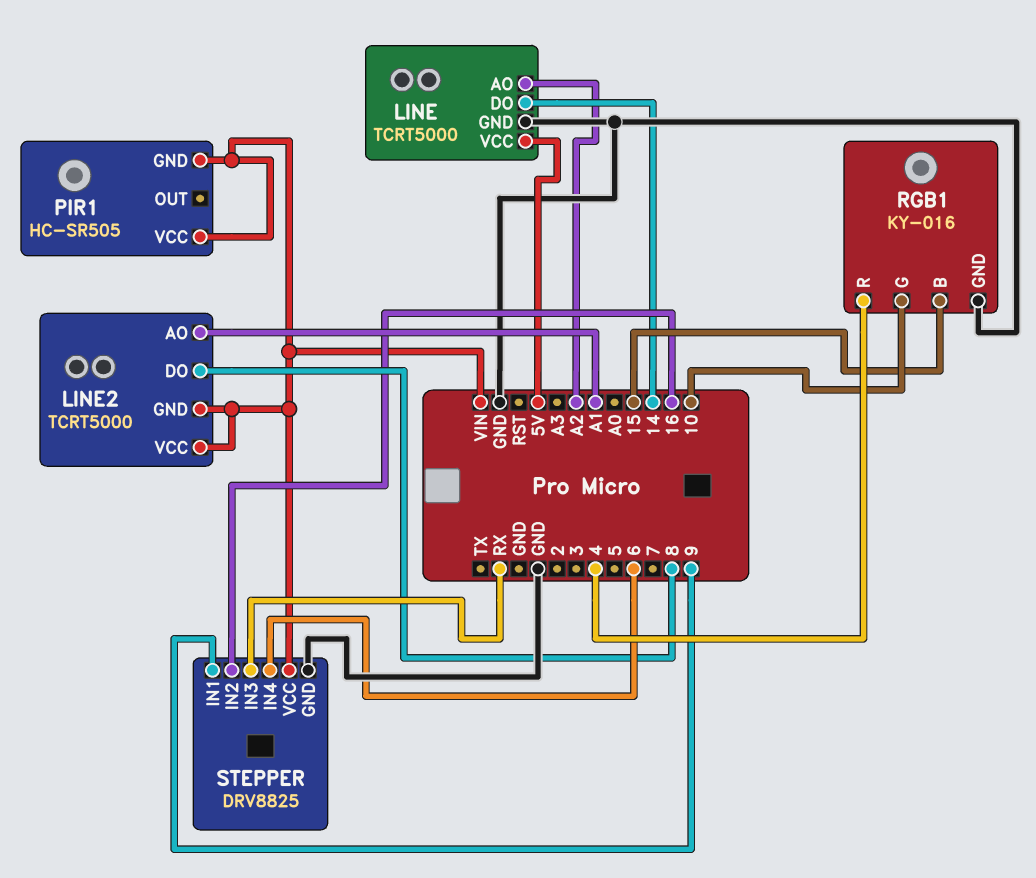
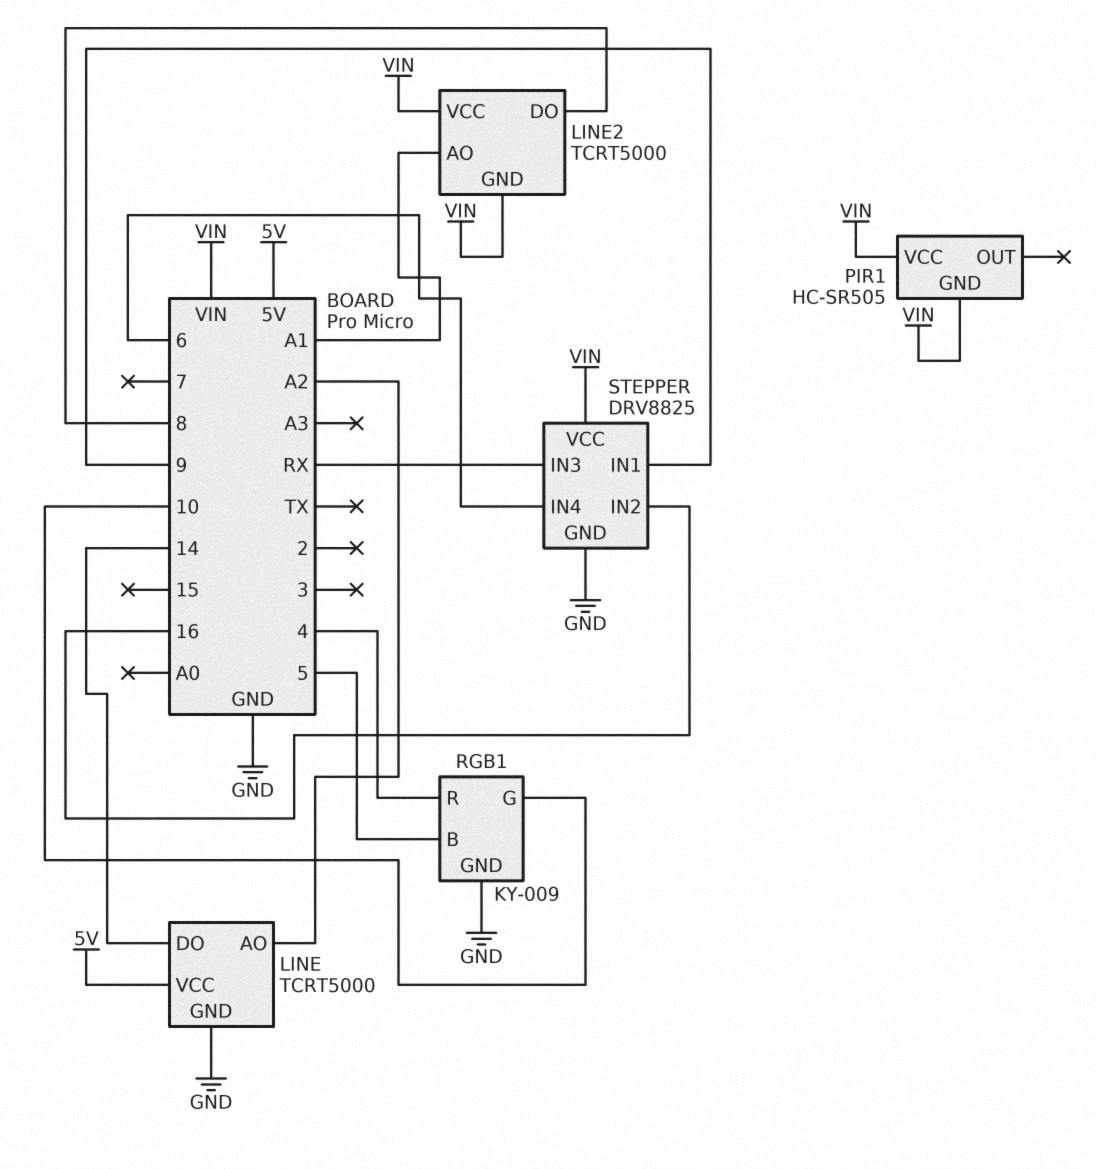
RGB1: KY-016 -> KY-009
RGB1 pin B: 15 -> 5

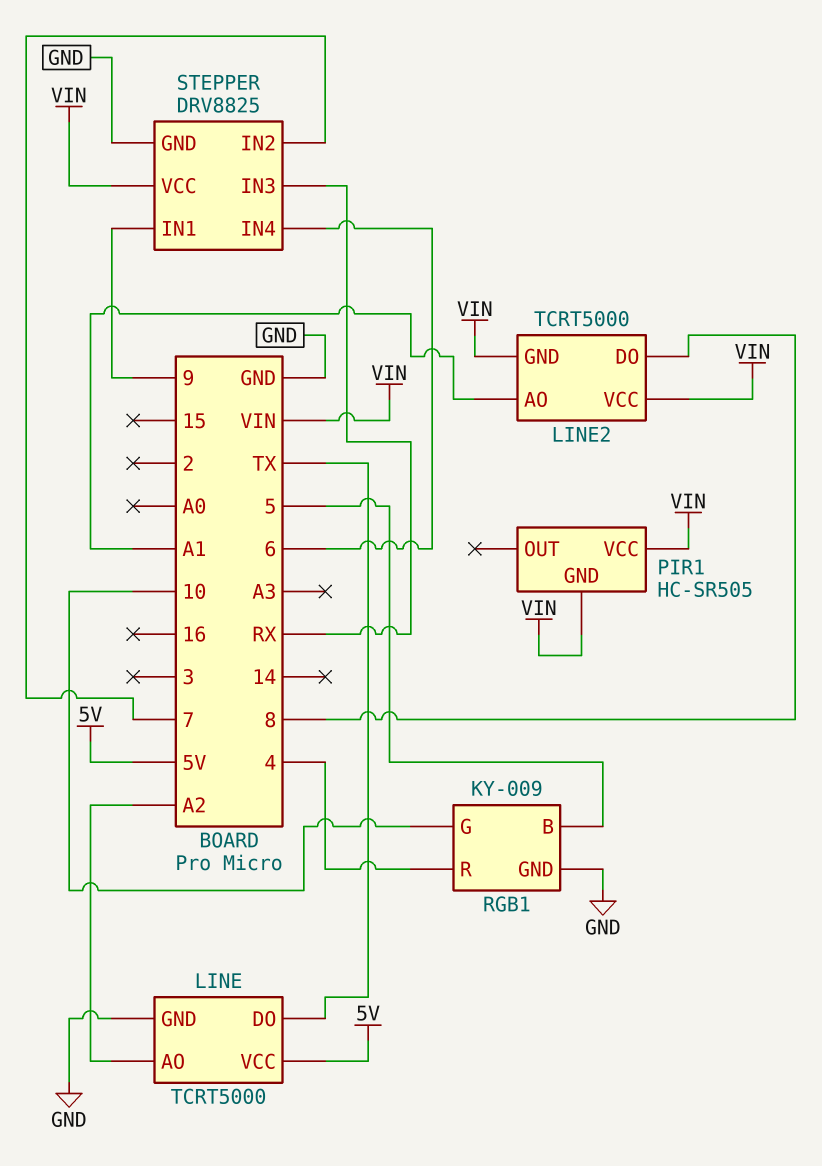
LINE pin DO: 14 -> TX
STEPPER pin IN2: 16 -> 7

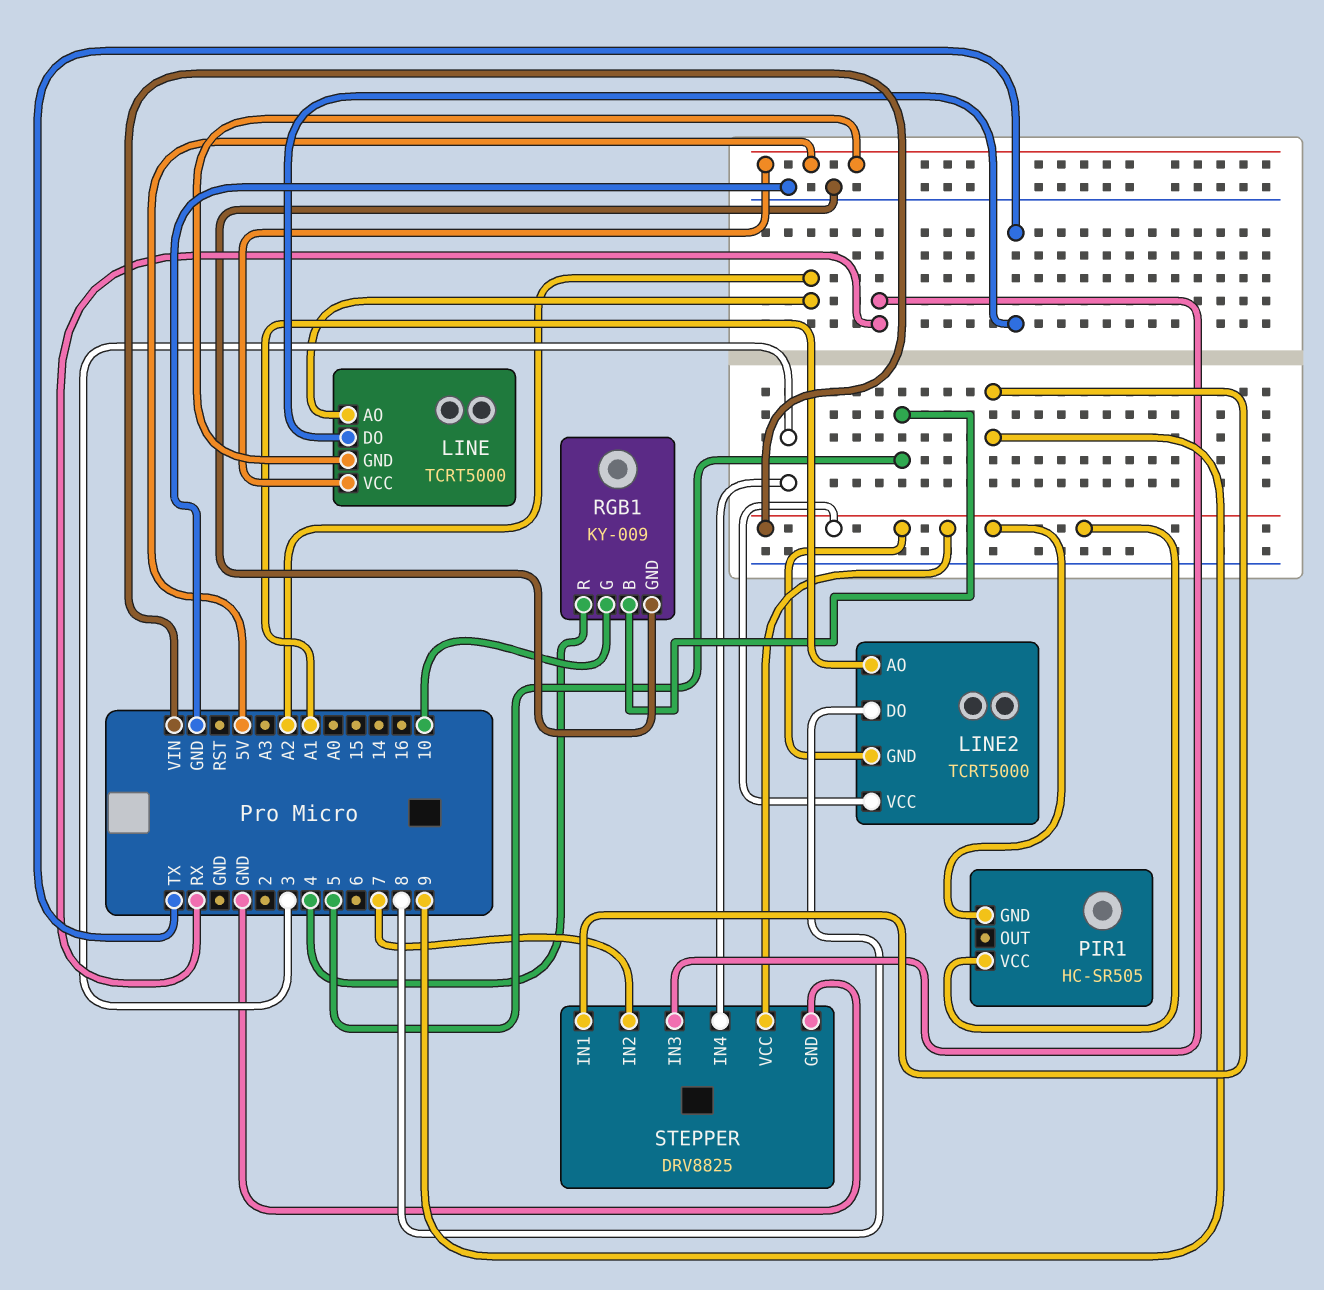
LINE pin GND: GND -> 5V
STEPPER pin IN4: 6 -> 3

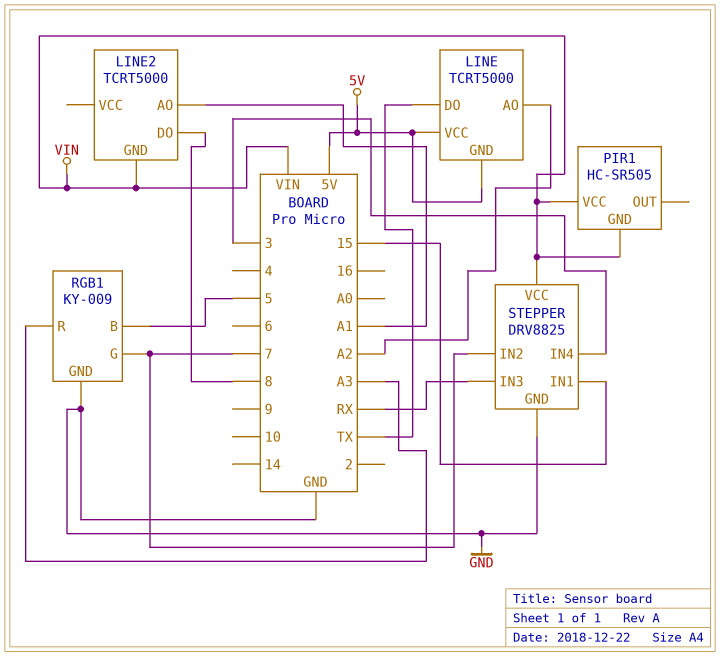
LINE2 pin VCC: VIN -> none
RGB1 pin G: 10 -> 7
RGB1 pin R: 4 -> A3
STEPPER pin IN1: 9 -> 15

